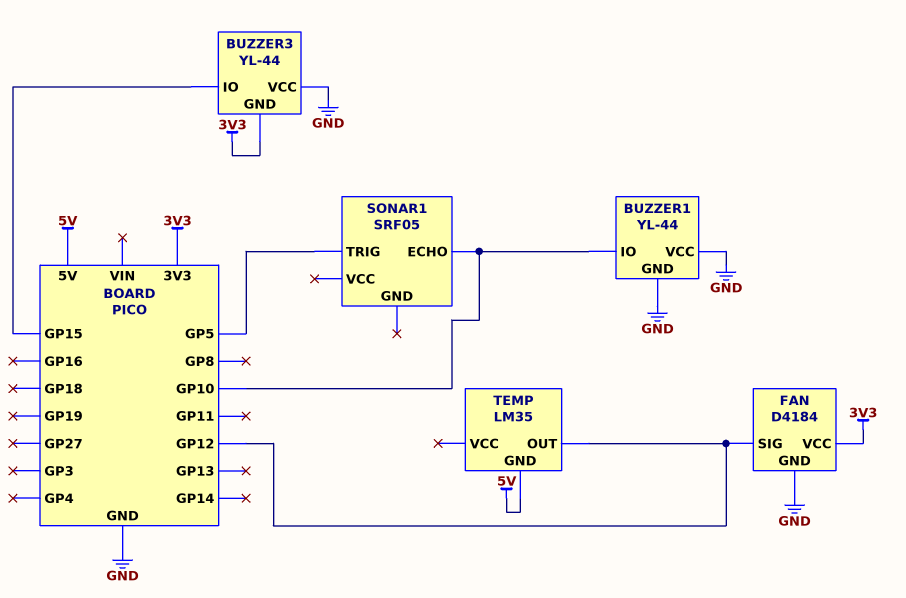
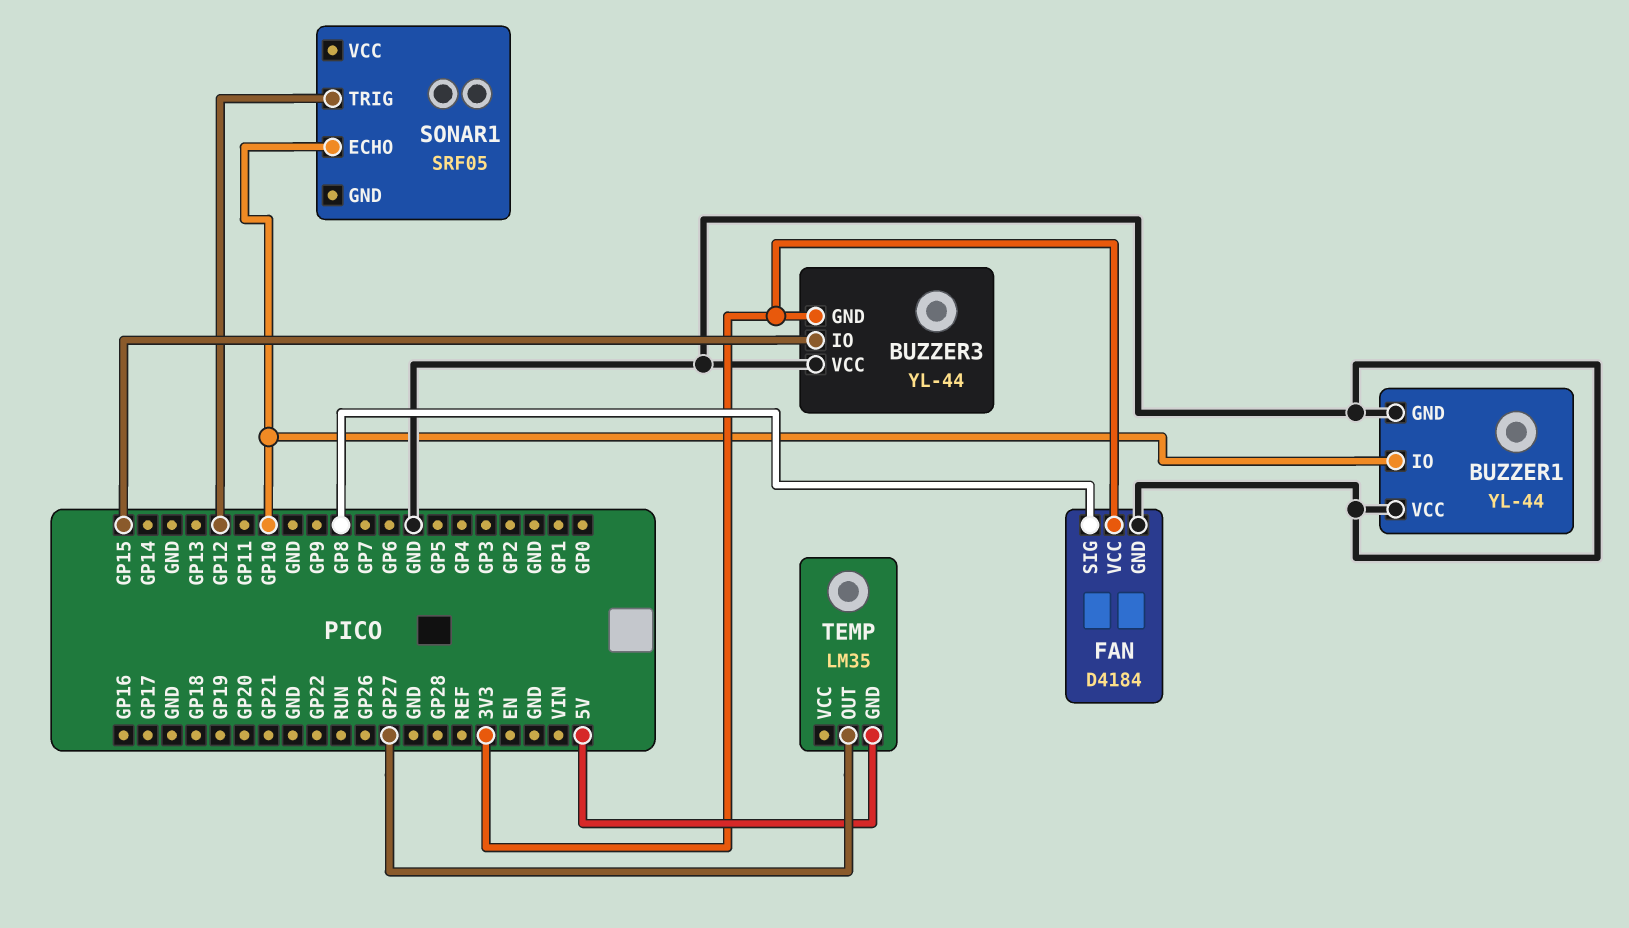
FAN pin SIG: GP12 -> GP8
SONAR1 pin TRIG: GP5 -> GP12
TEMP pin OUT: GP12 -> GP27

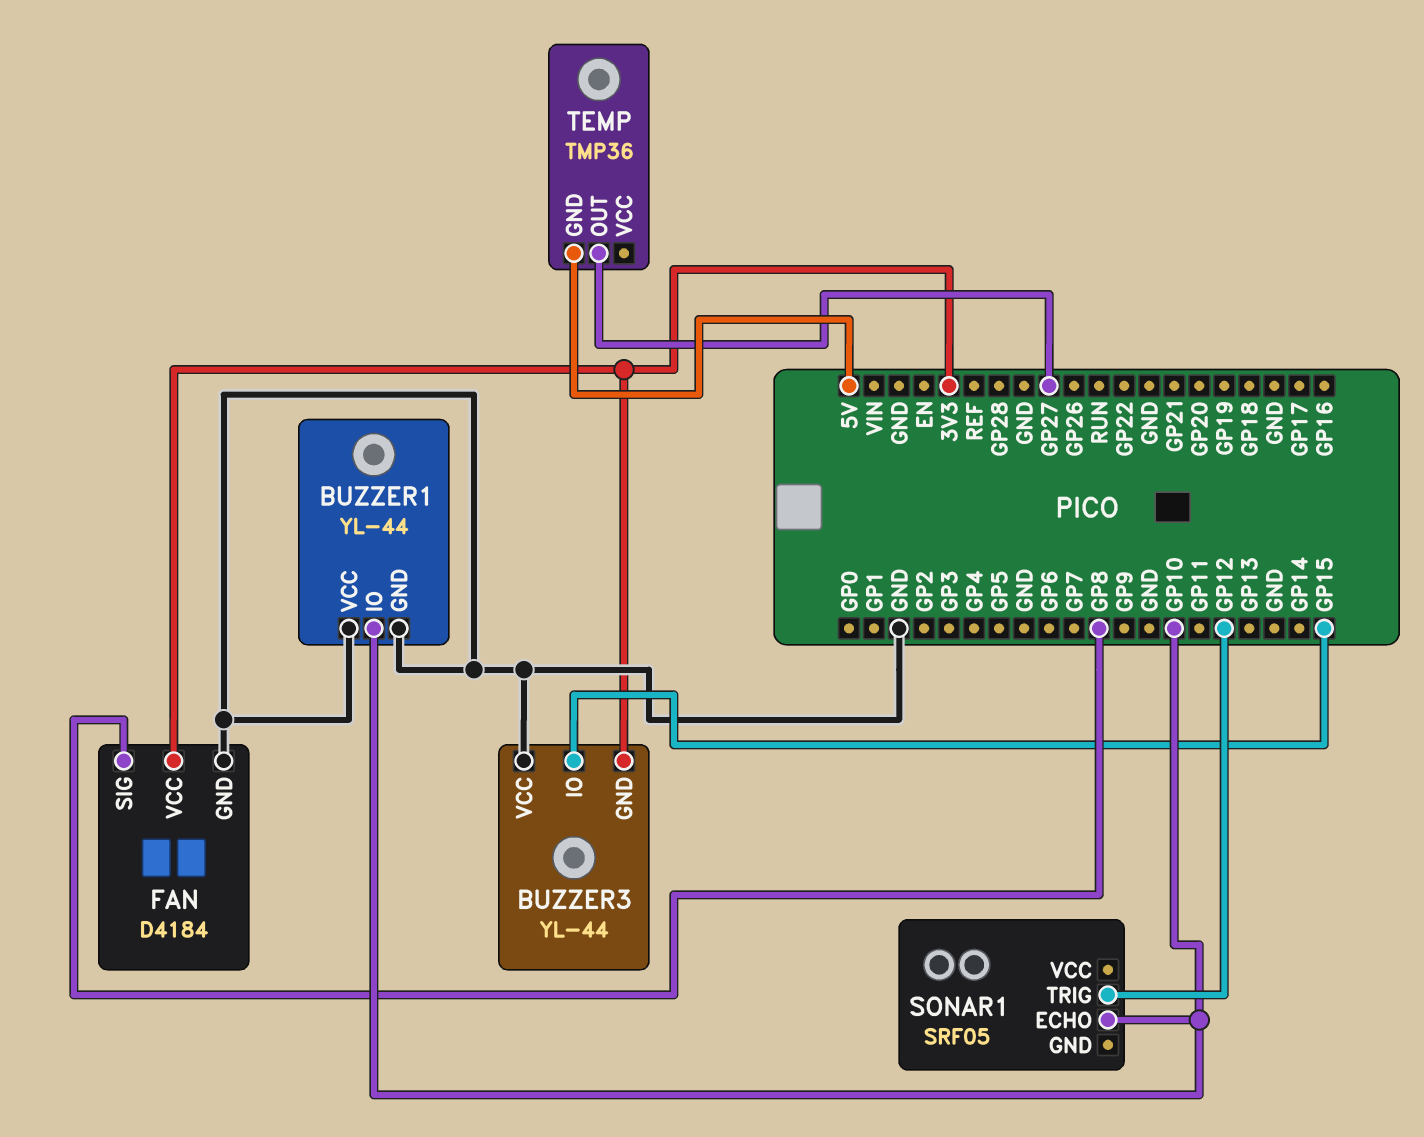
TEMP: LM35 -> TMP36

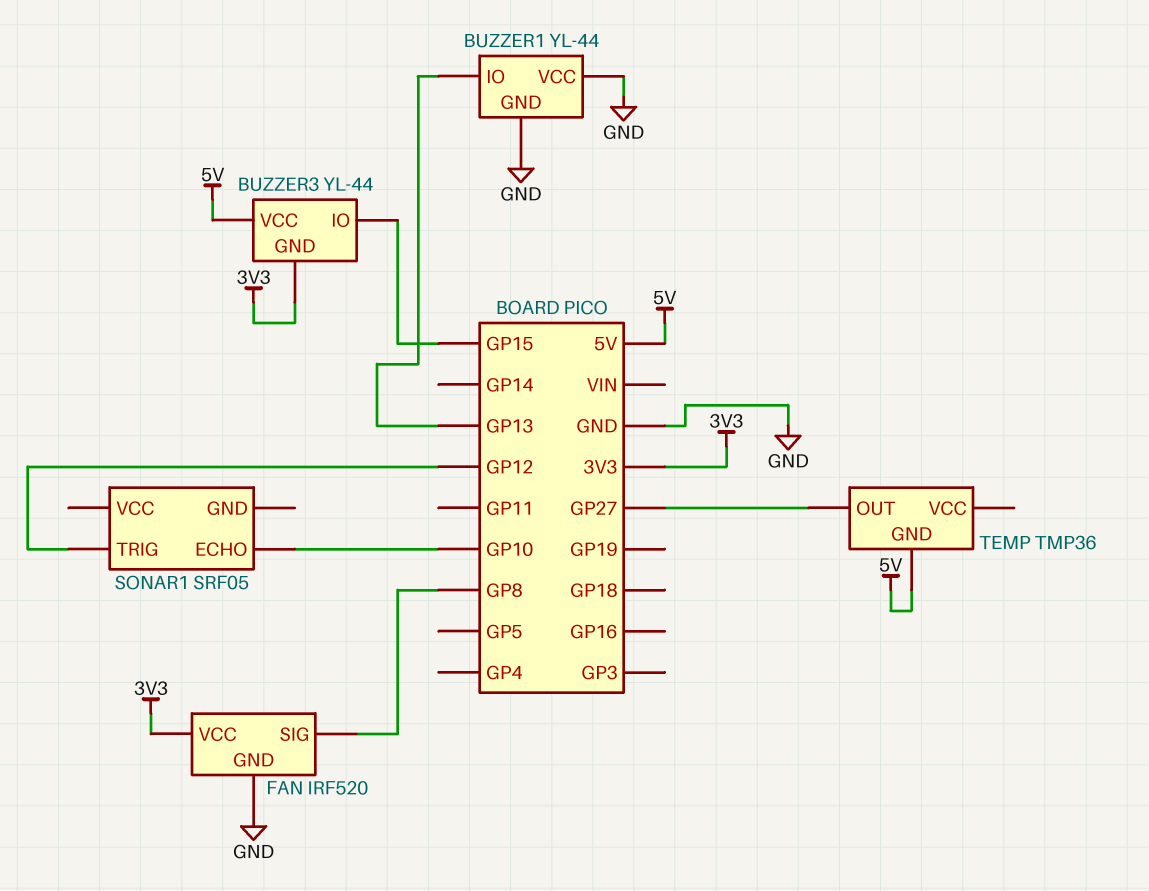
BUZZER1 pin IO: GP10 -> GP13
BUZZER3 pin VCC: GND -> 5V
FAN: D4184 -> IRF520

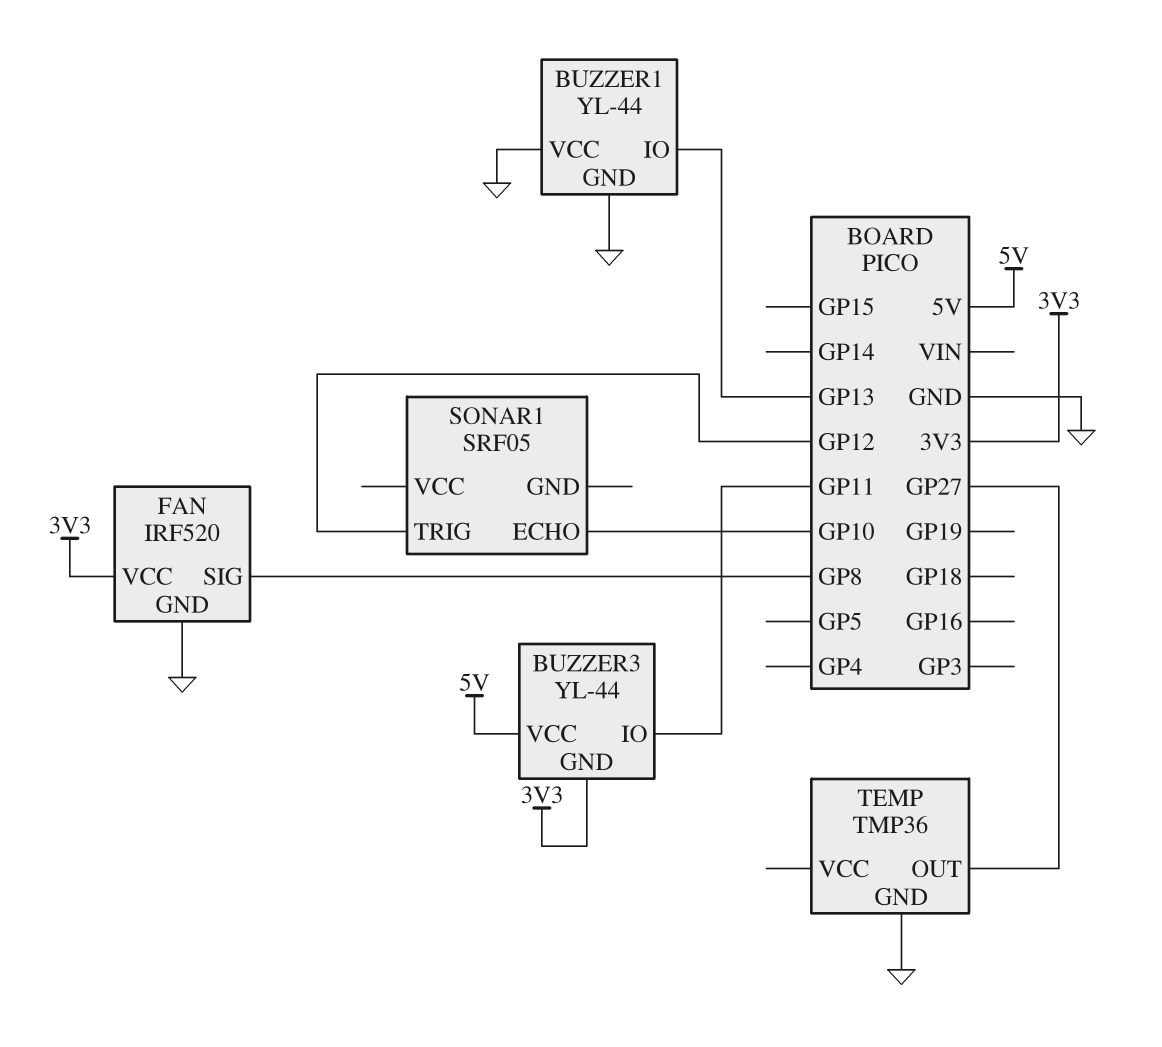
BUZZER3 pin IO: GP15 -> GP11
TEMP pin GND: 5V -> GND

